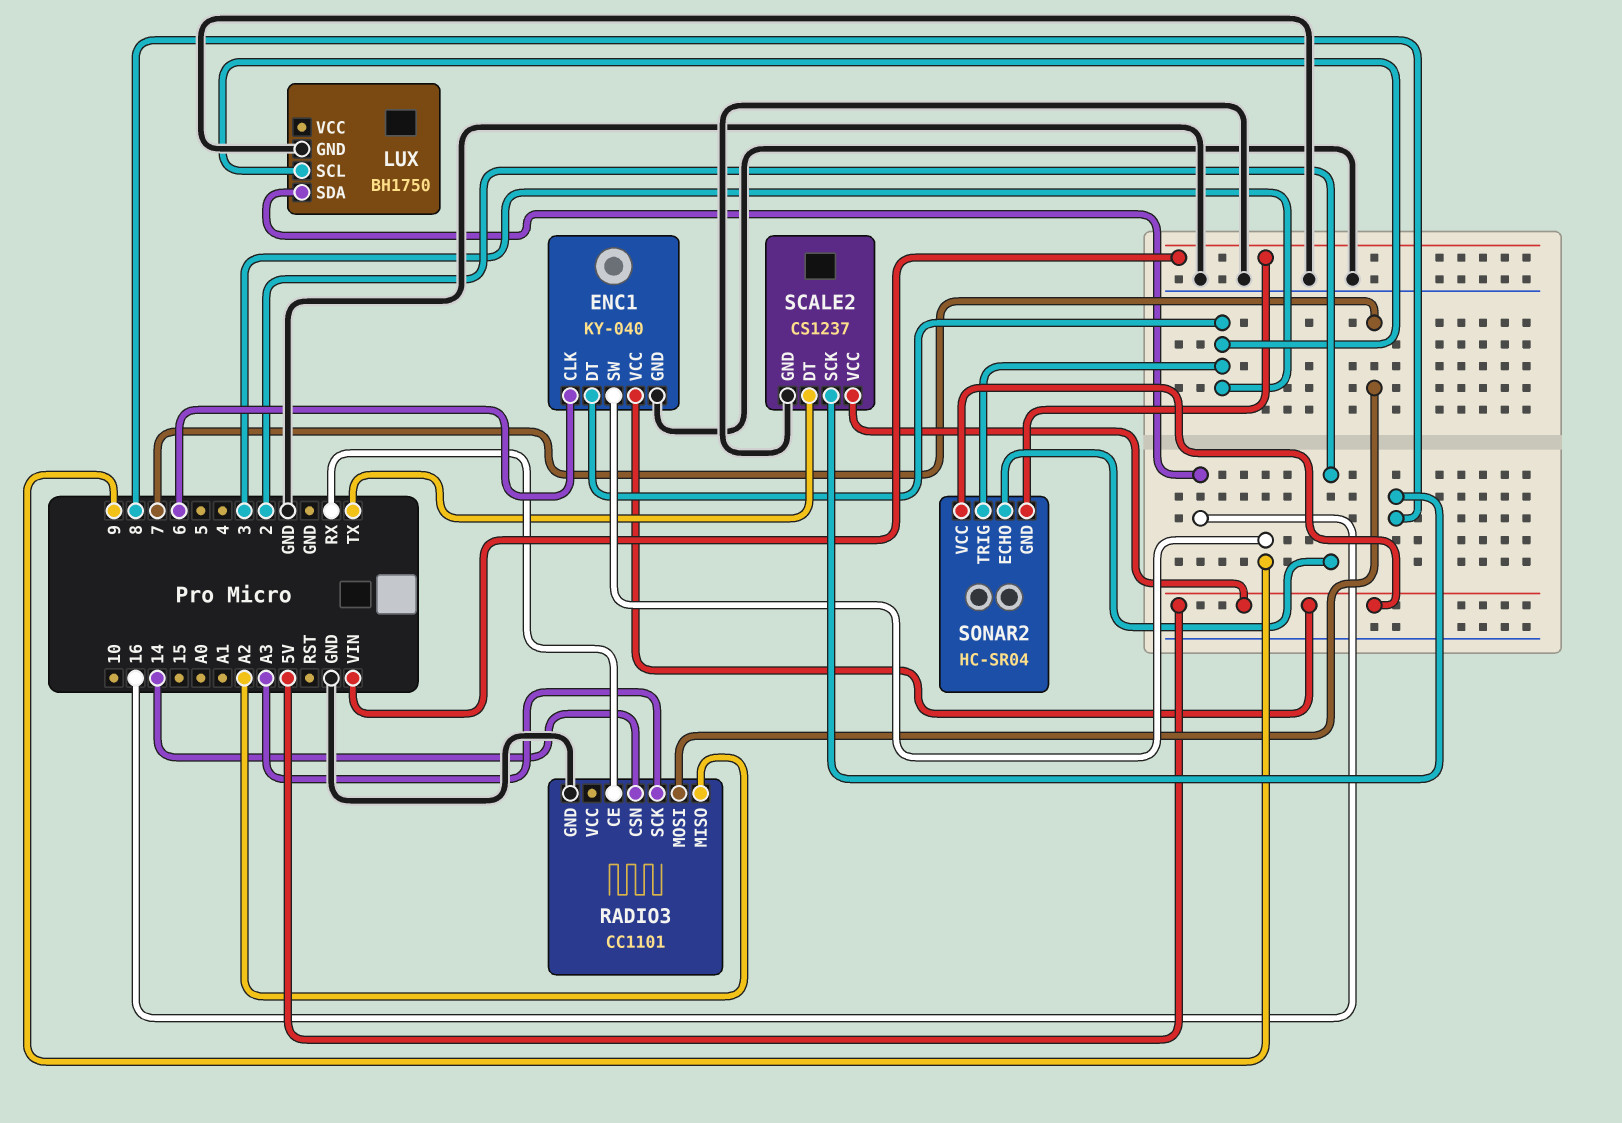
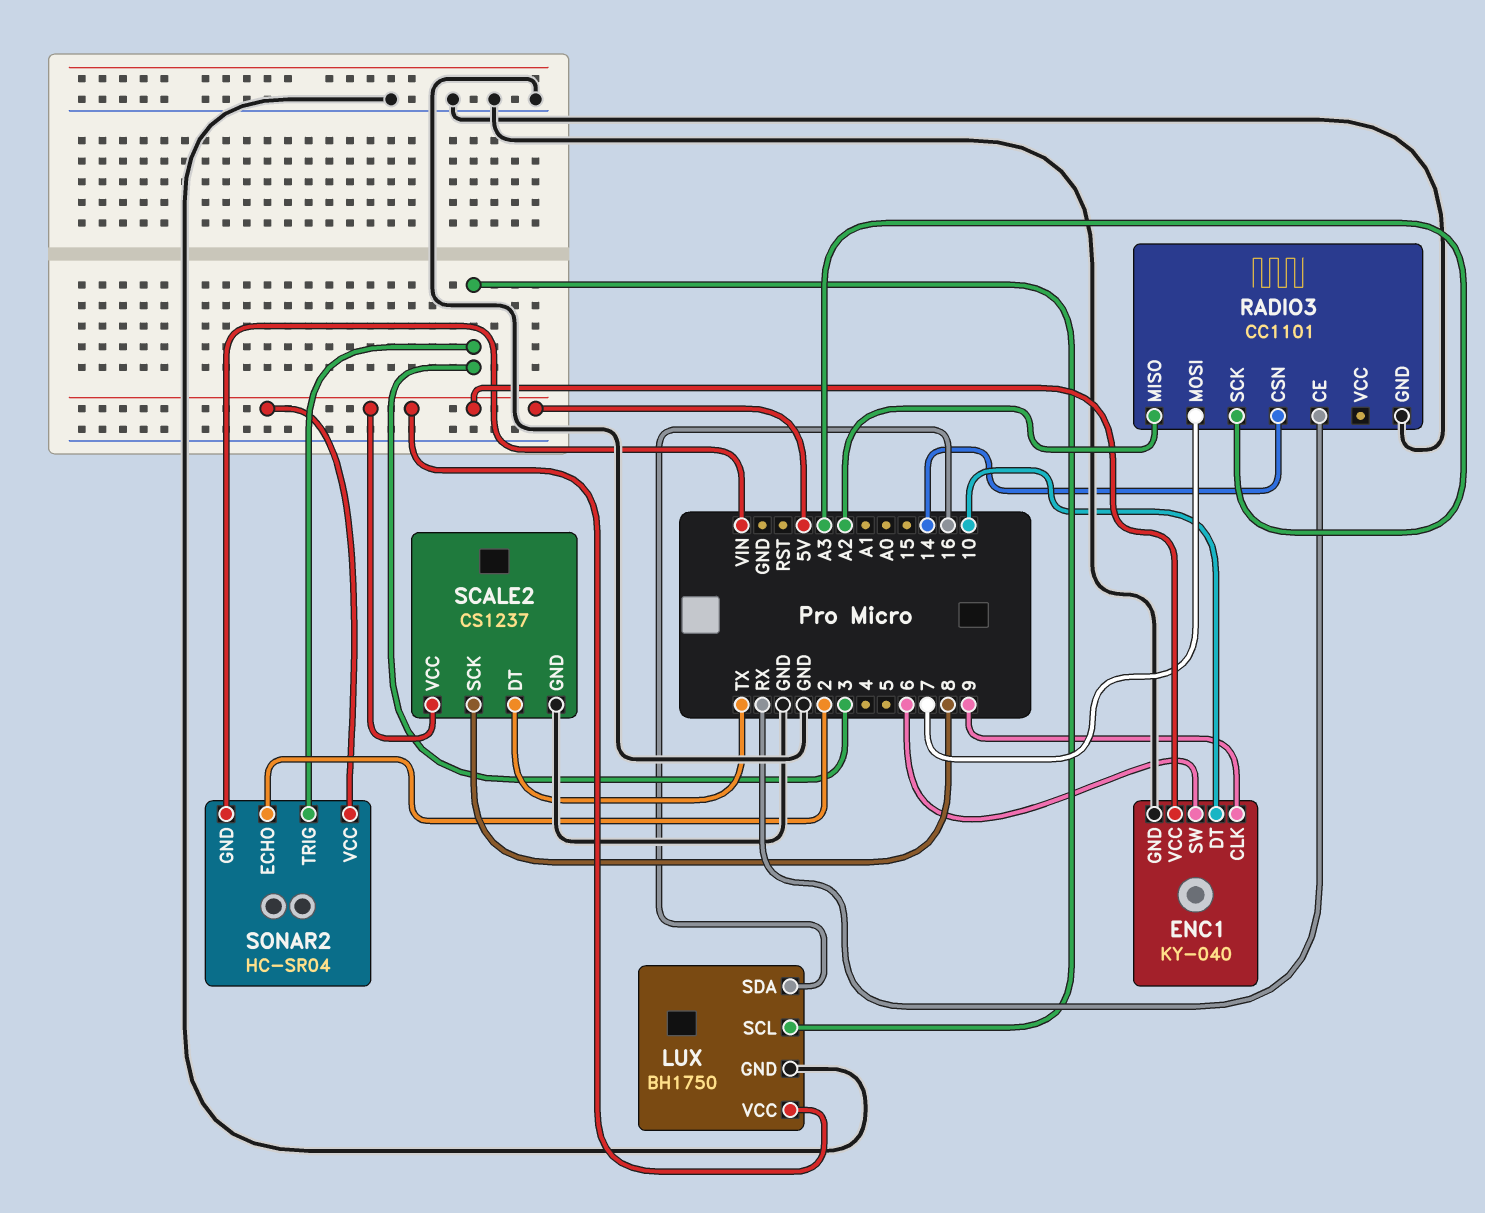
ENC1 pin CLK: 6 -> 9
ENC1 pin DT: 3 -> 10
ENC1 pin SW: 9 -> 6
LUX pin VCC: none -> 5V

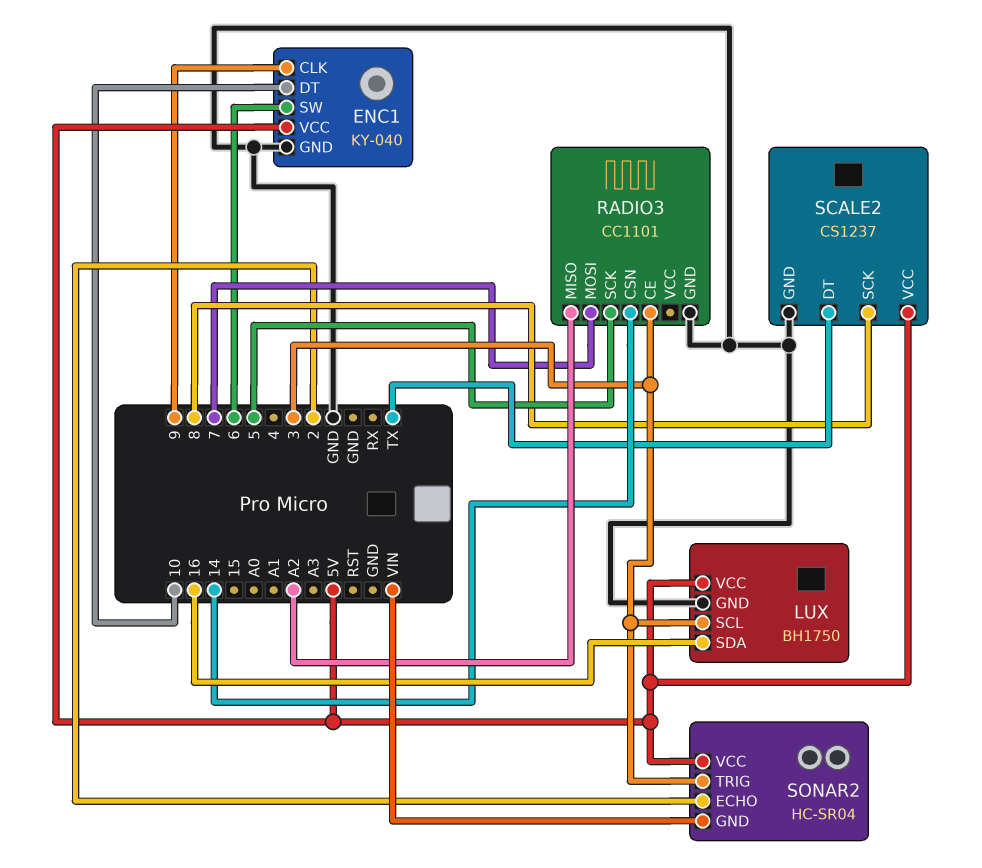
RADIO3 pin CE: RX -> 3
RADIO3 pin SCK: A3 -> 5

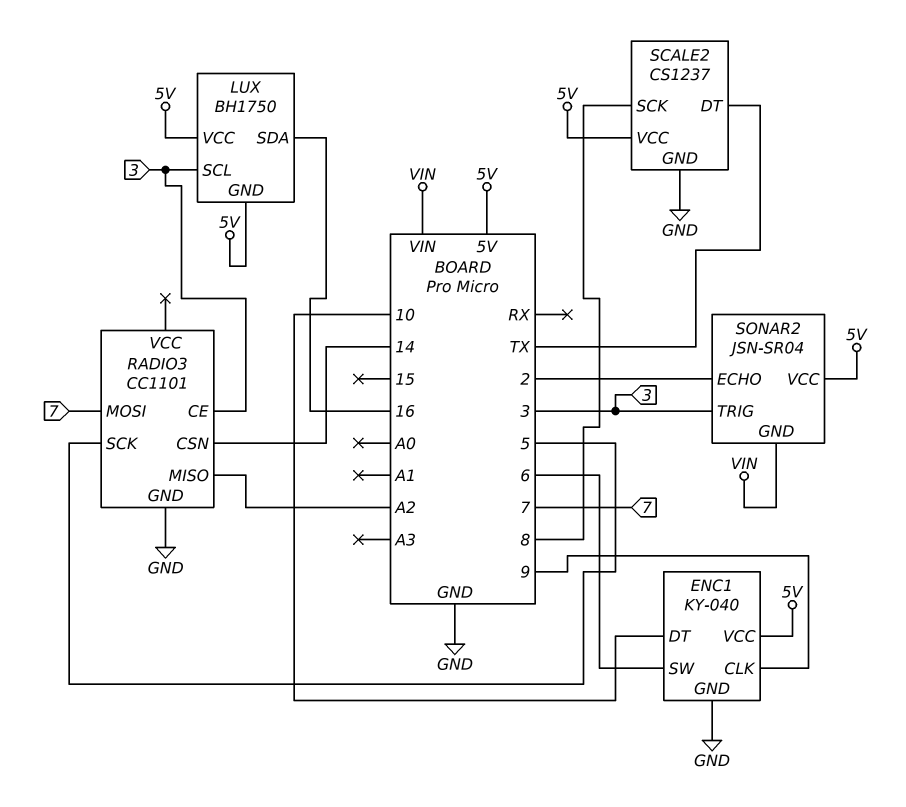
LUX pin GND: GND -> 5V
SONAR2: HC-SR04 -> JSN-SR04

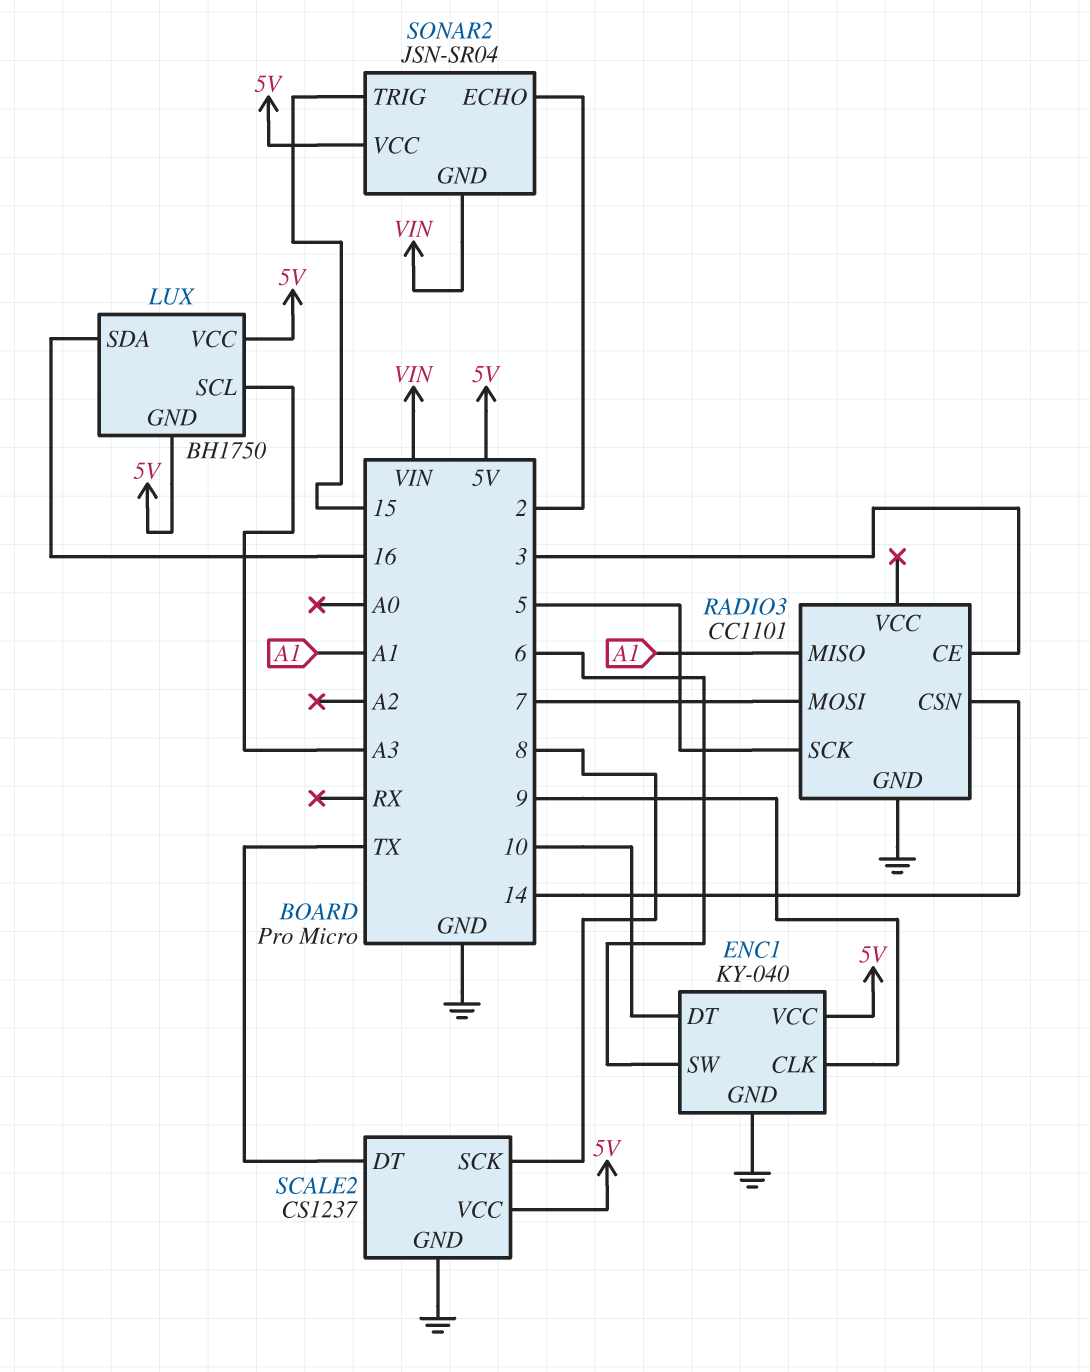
LUX pin SCL: 3 -> A3
RADIO3 pin MISO: A2 -> A1
SONAR2 pin TRIG: 3 -> 15

